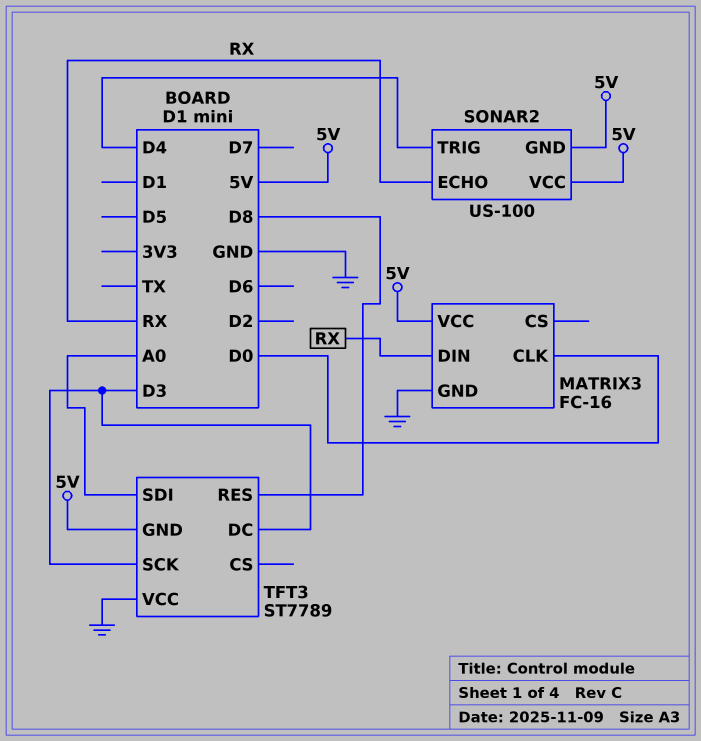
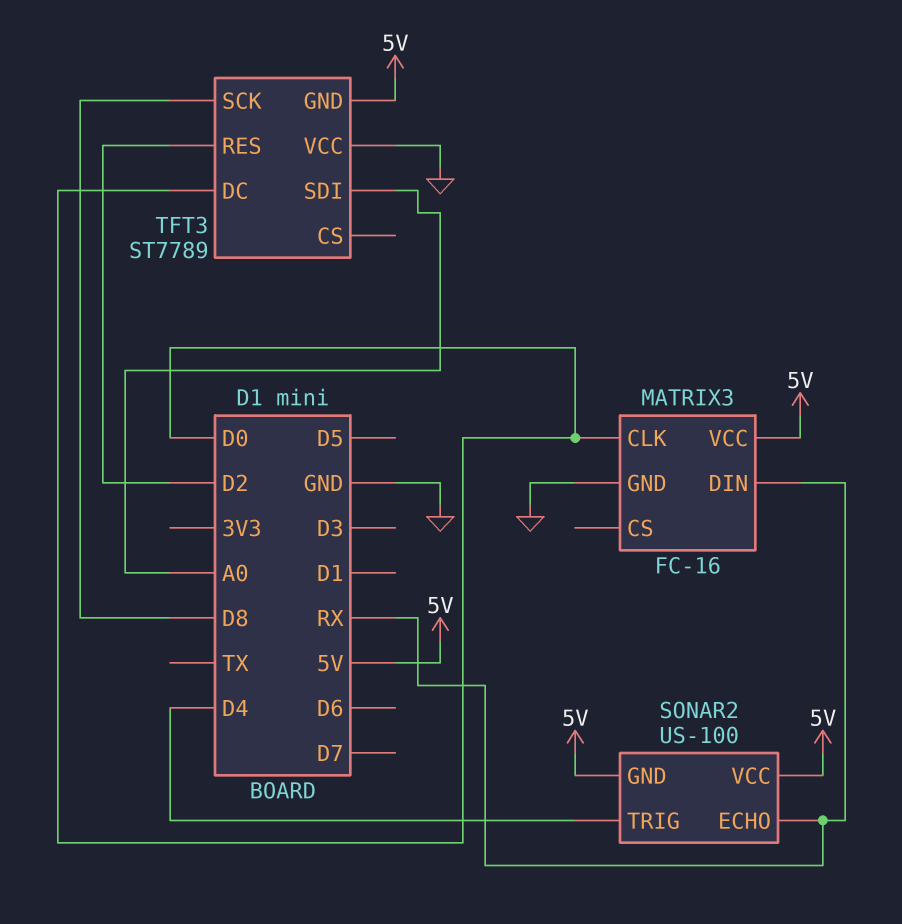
TFT3 pin DC: D3 -> D0
TFT3 pin RES: D8 -> D2
TFT3 pin SCK: D3 -> D8

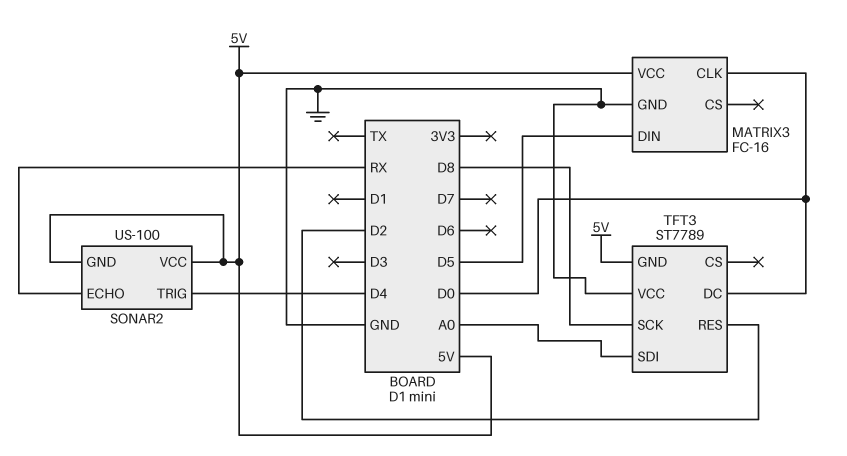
MATRIX3 pin DIN: RX -> D5

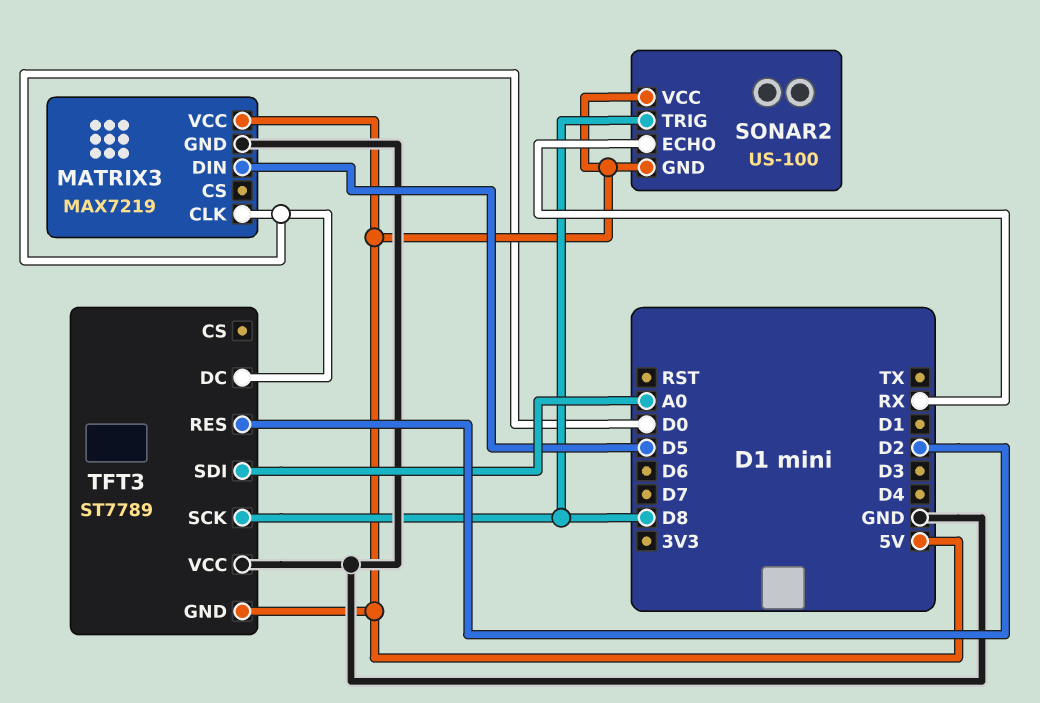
MATRIX3: FC-16 -> MAX7219
SONAR2 pin TRIG: D4 -> D8

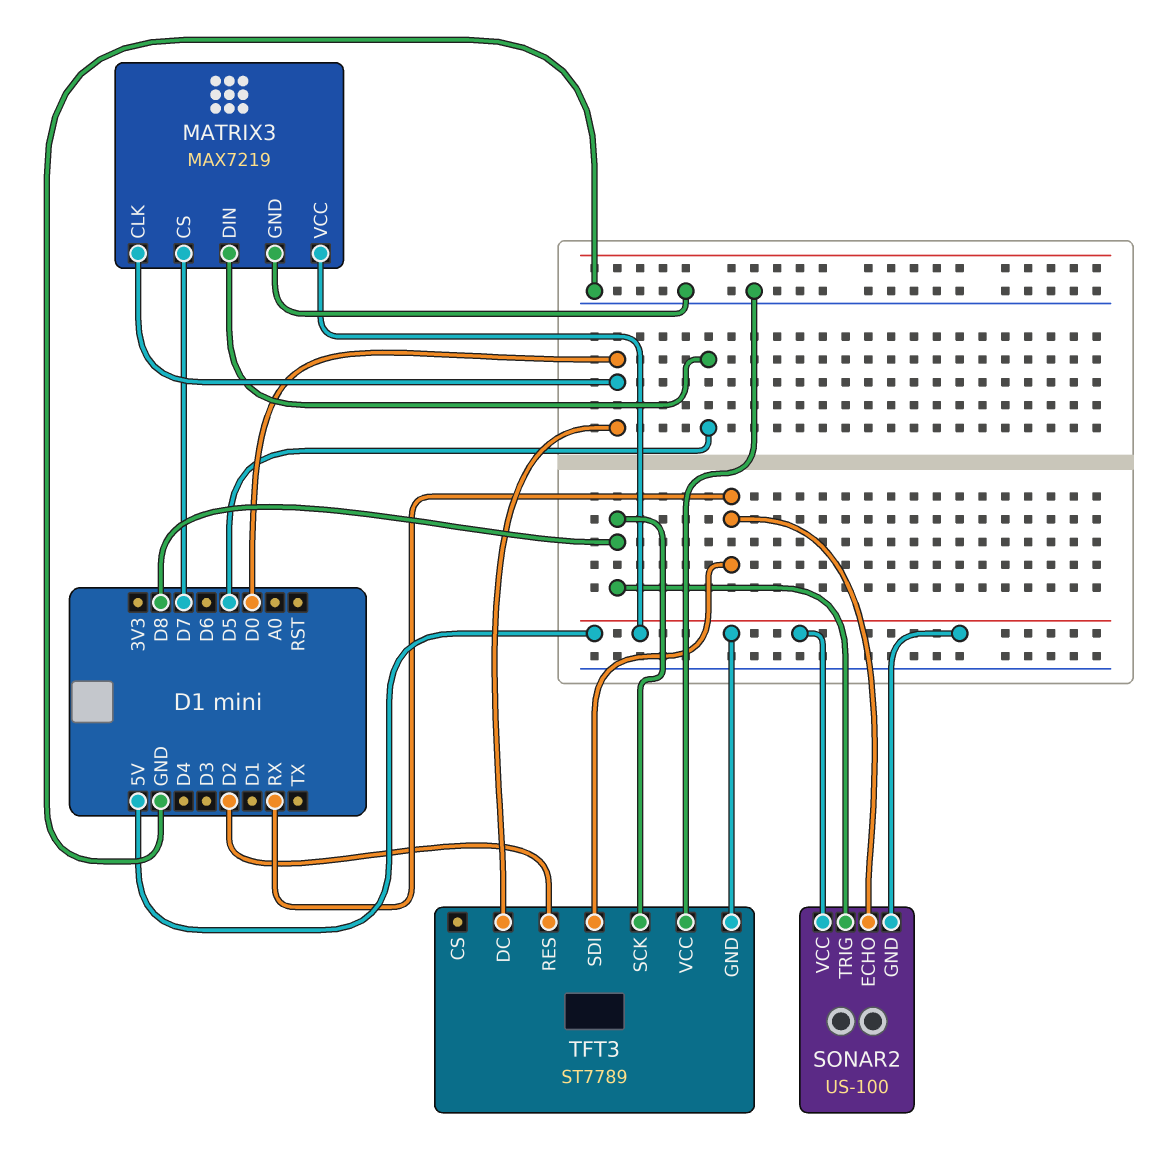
MATRIX3 pin CS: none -> D7
TFT3 pin SDI: A0 -> RX

